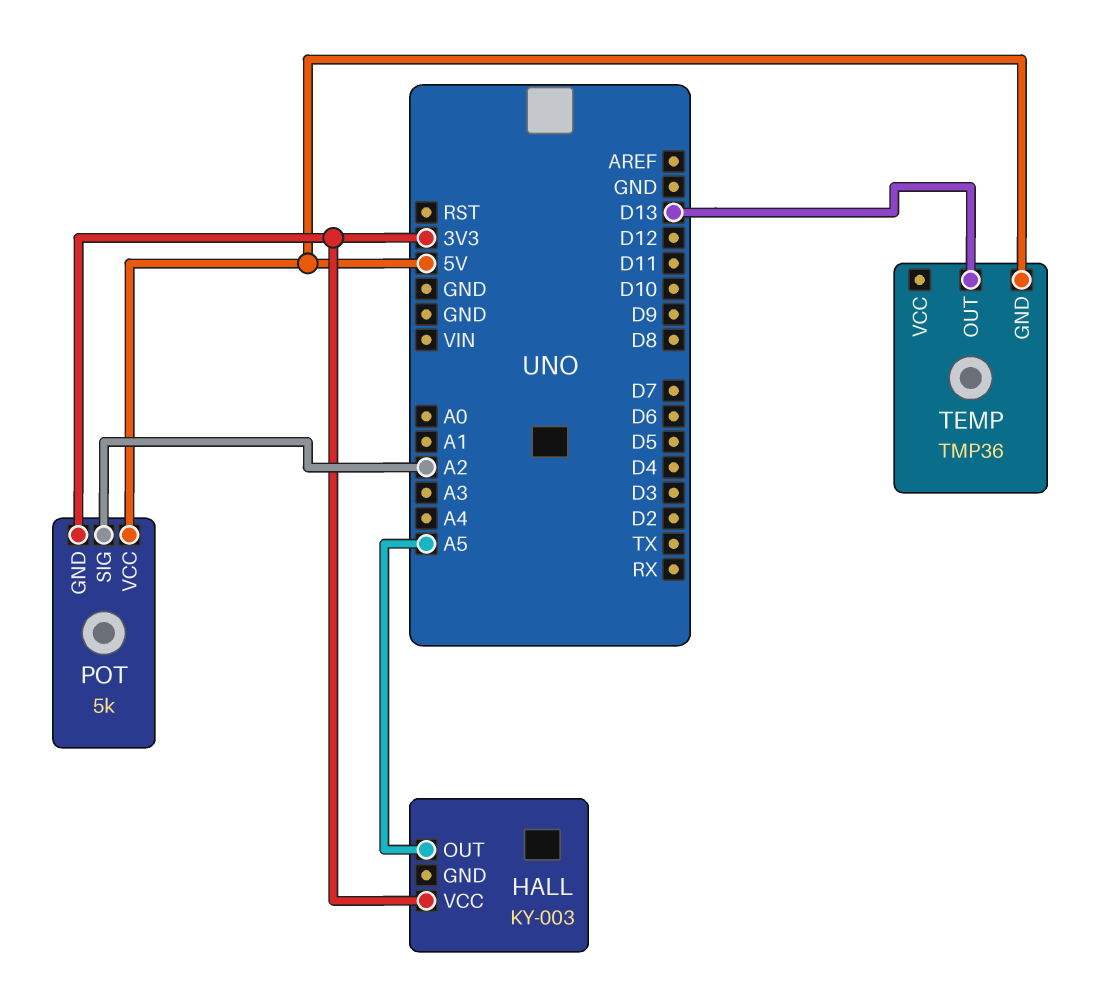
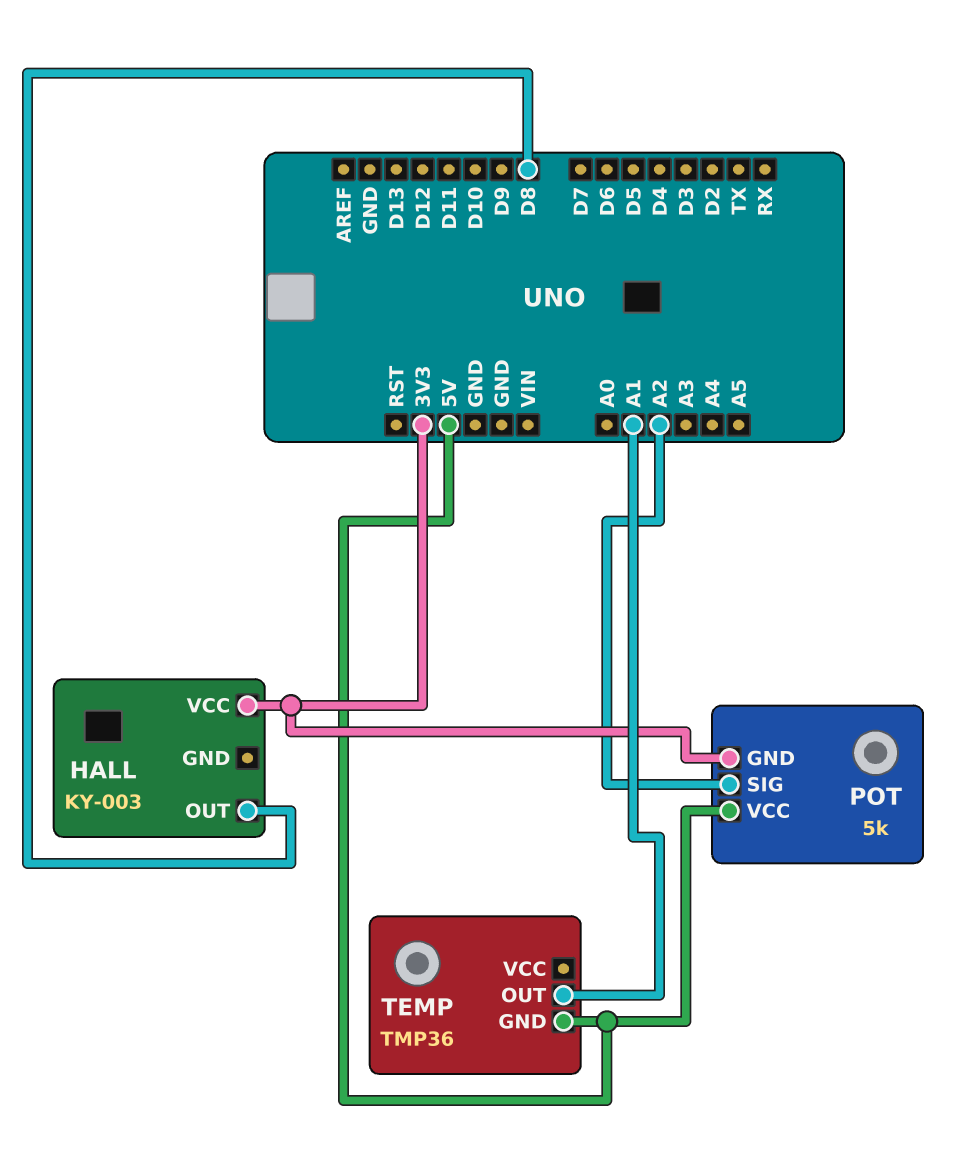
HALL pin OUT: A5 -> D8
TEMP pin OUT: D13 -> A1

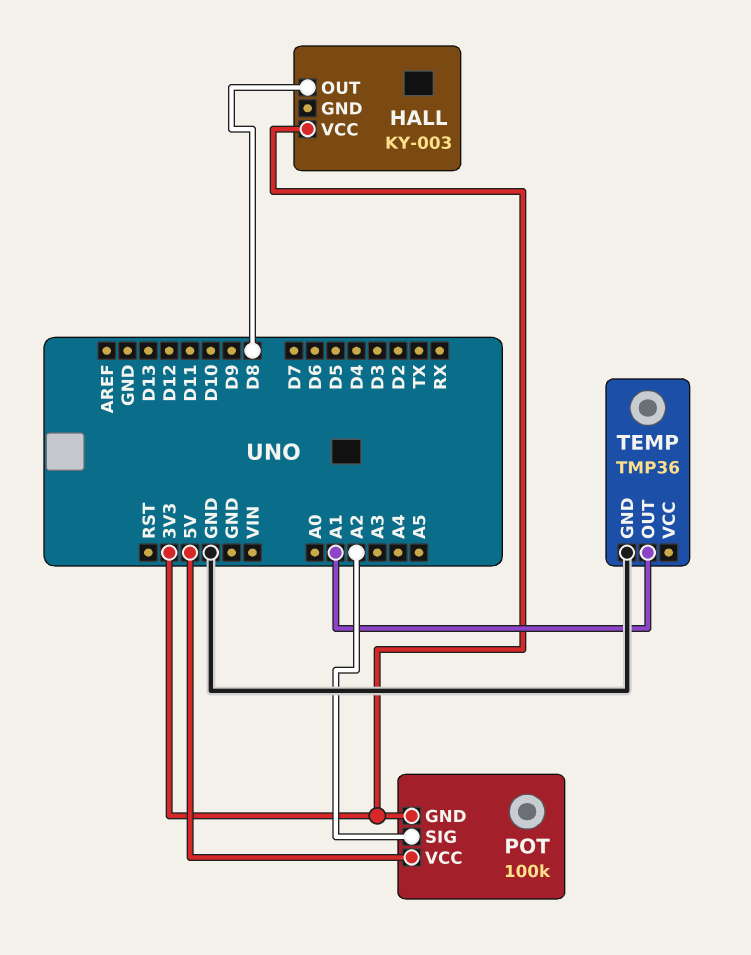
POT: 5k -> 100k
TEMP pin GND: 5V -> GND

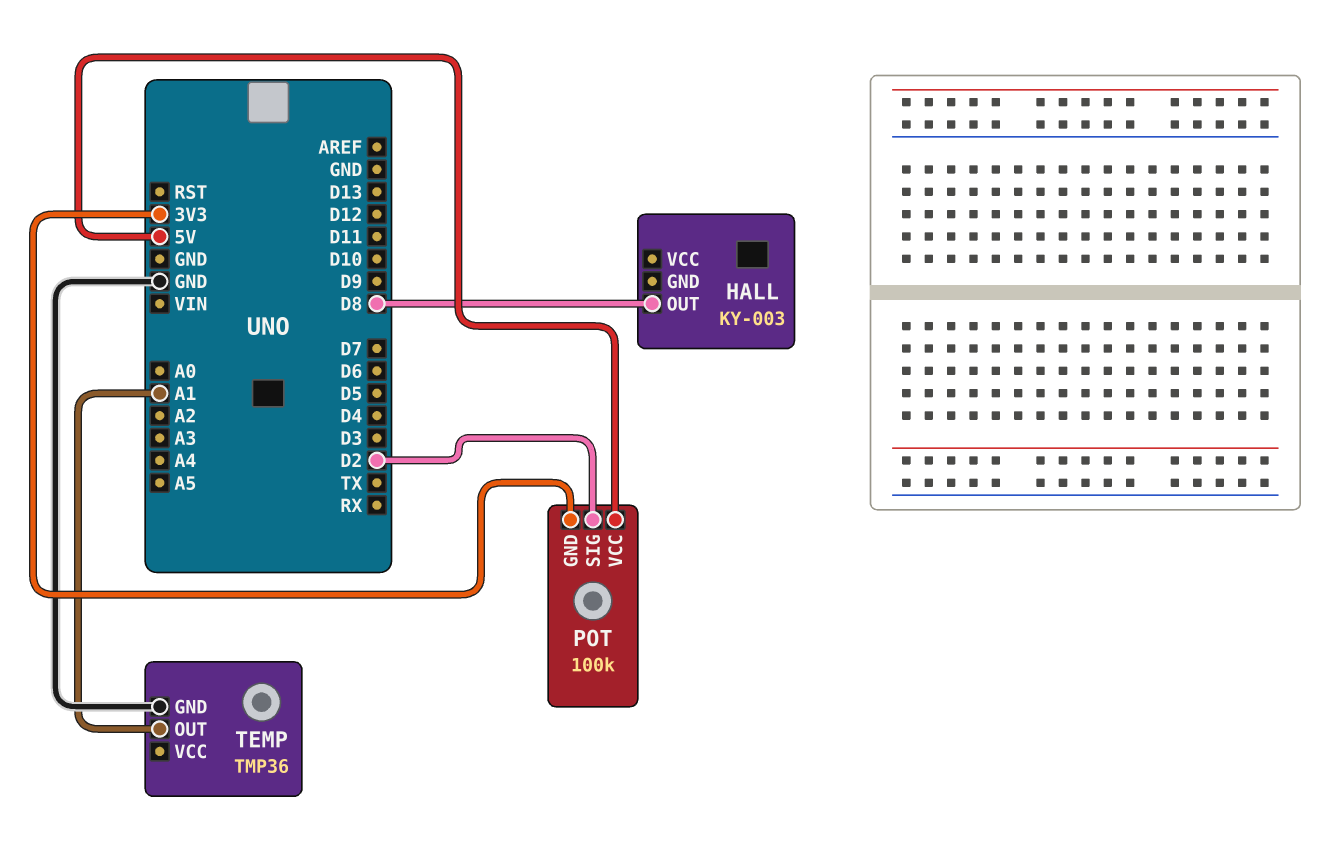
HALL pin VCC: 3V3 -> none
POT pin SIG: A2 -> D2

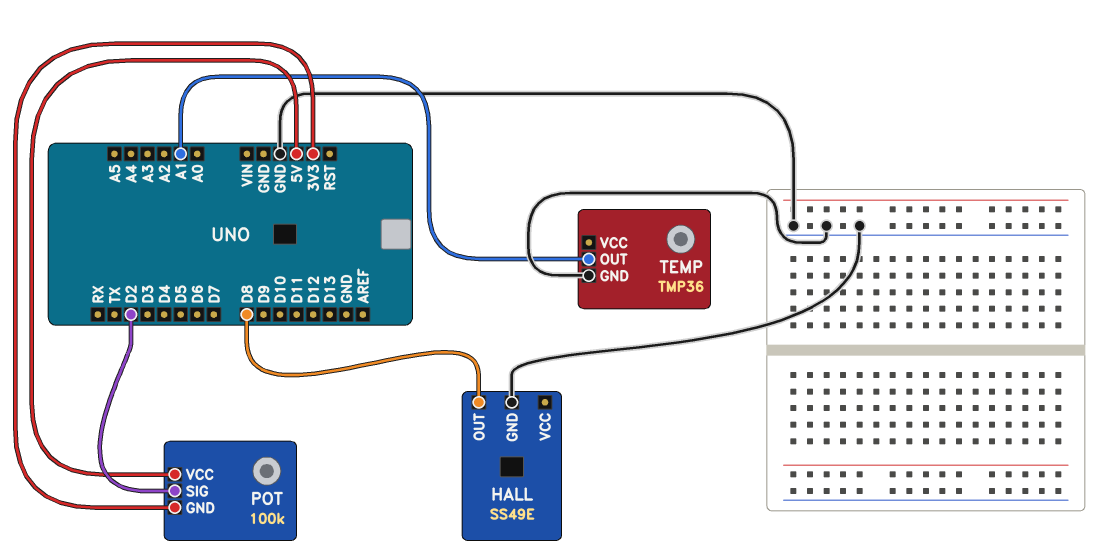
HALL: KY-003 -> SS49E
HALL pin GND: none -> GND

